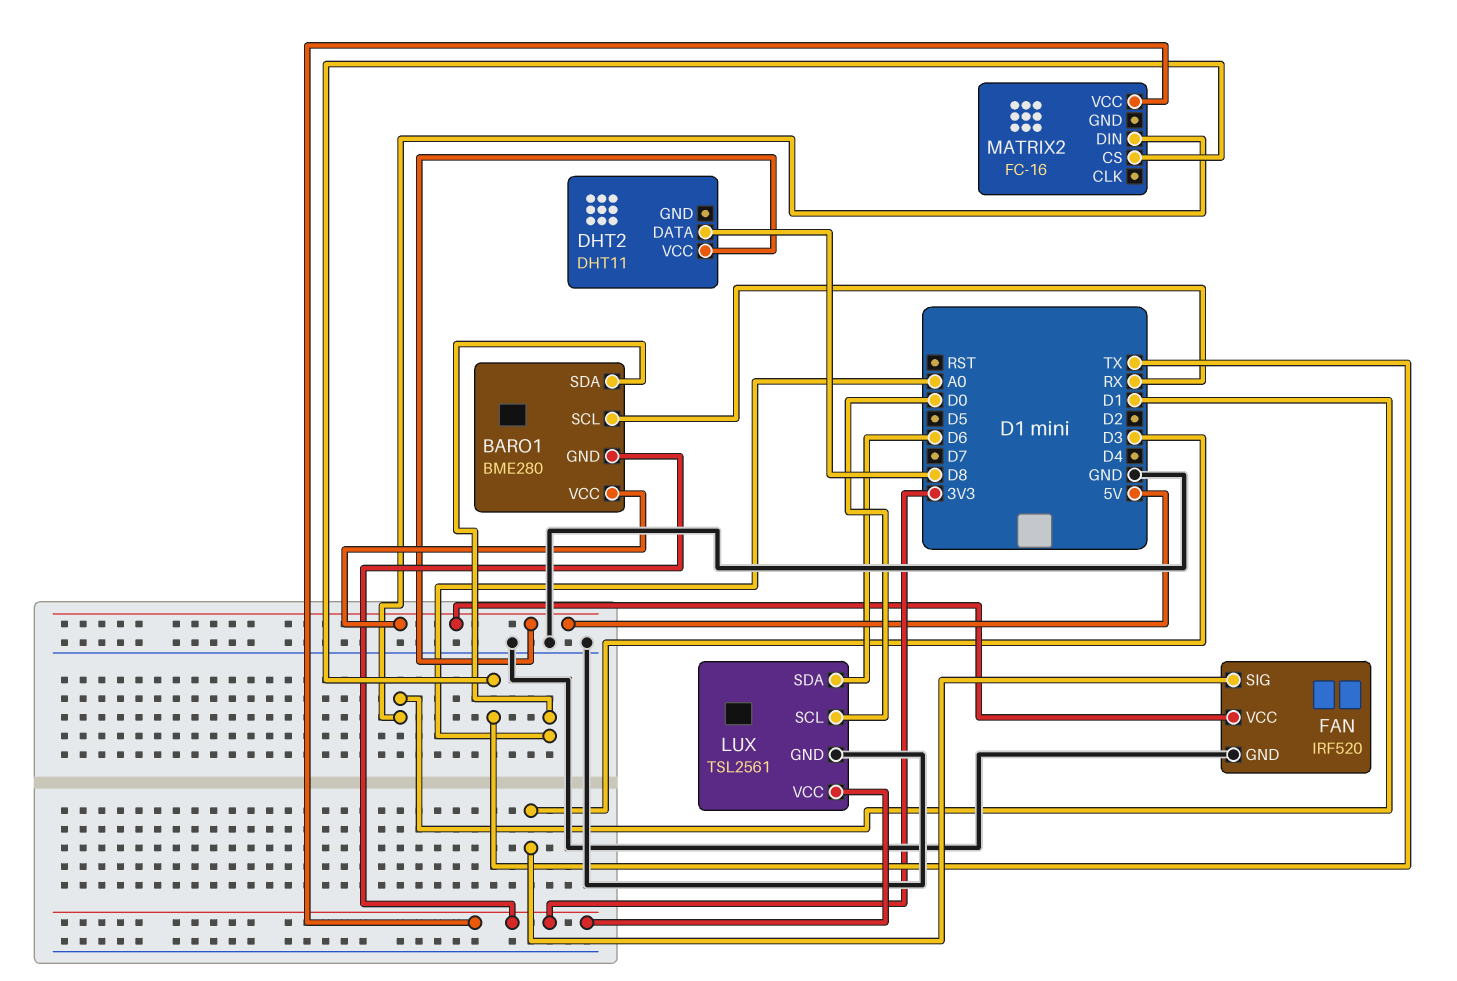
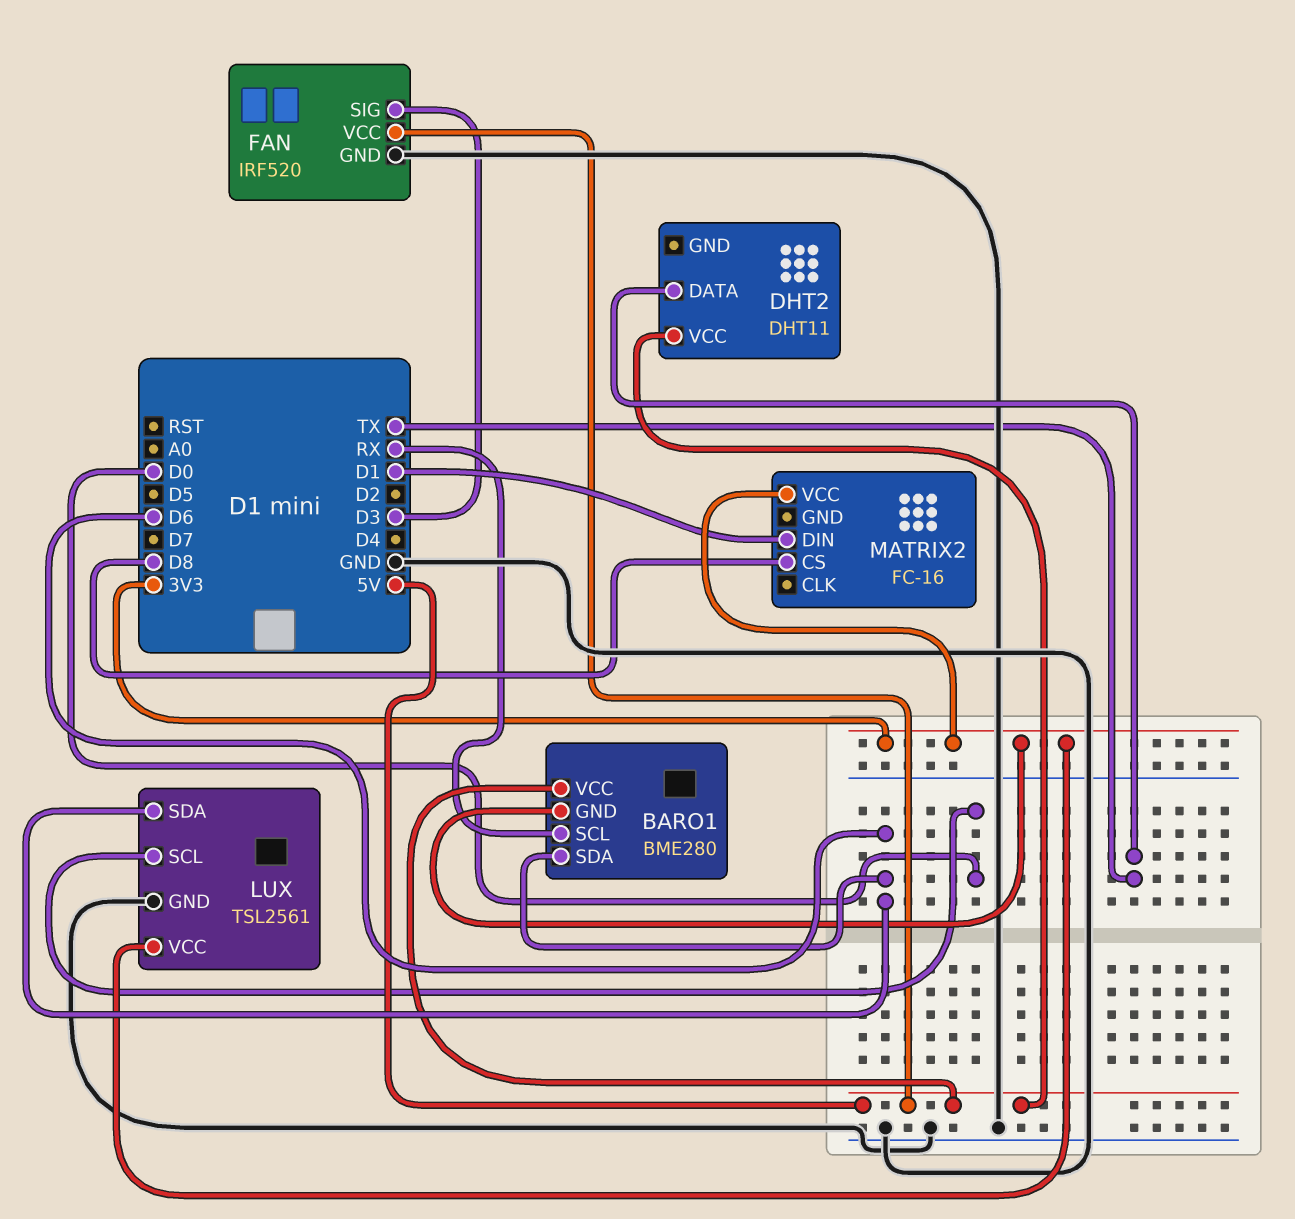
BARO1 pin SDA: A0 -> D6
DHT2 pin DATA: D8 -> TX
MATRIX2 pin CS: TX -> D8

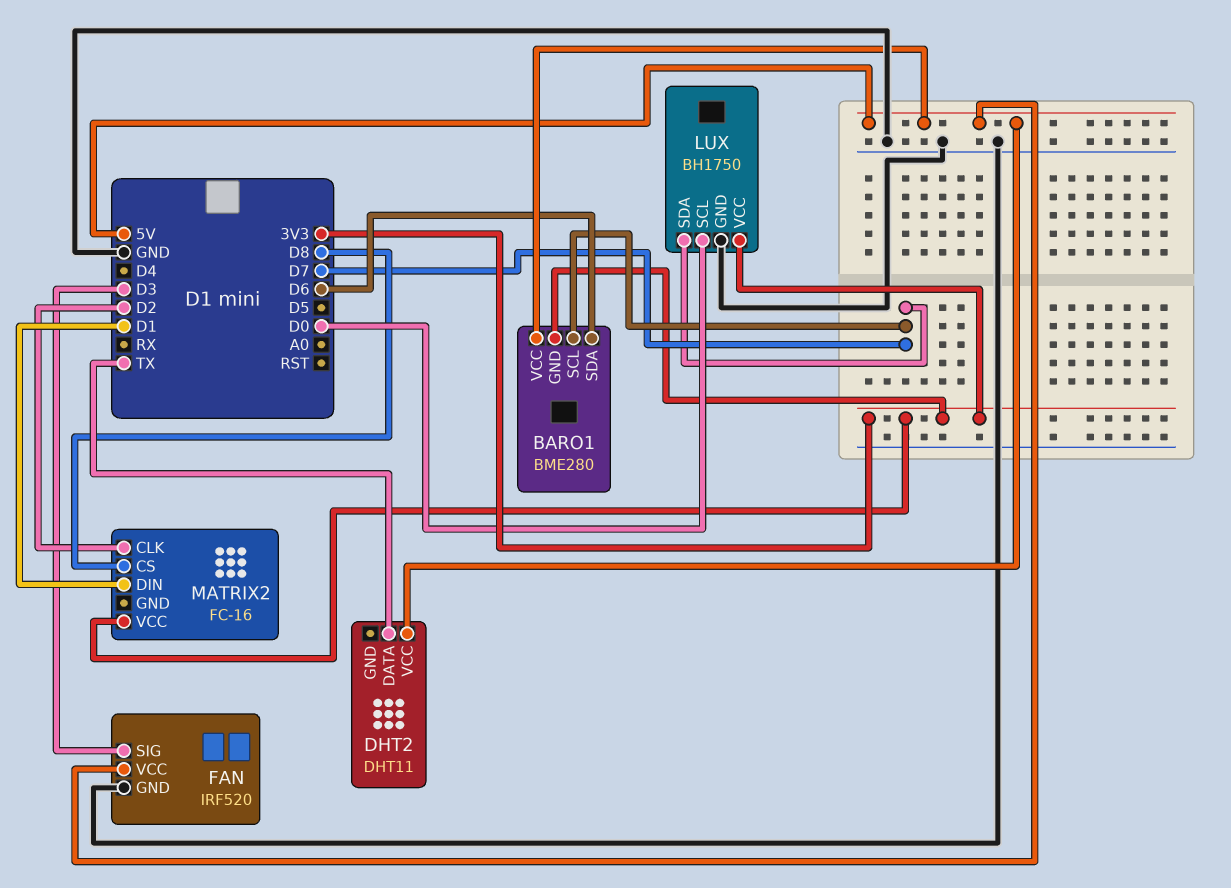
BARO1 pin SCL: RX -> D7
LUX: TSL2561 -> BH1750
LUX pin SDA: D6 -> D7
MATRIX2 pin CLK: none -> D2

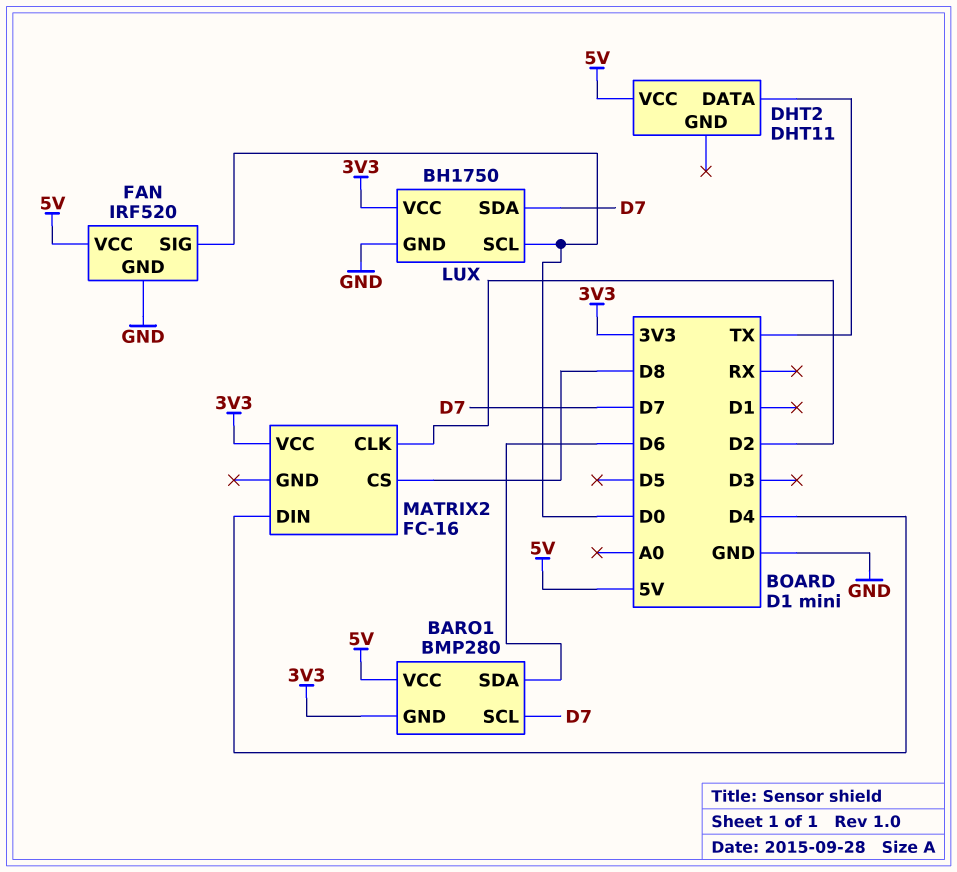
BARO1: BME280 -> BMP280
FAN pin SIG: D3 -> D0
MATRIX2 pin DIN: D1 -> D4

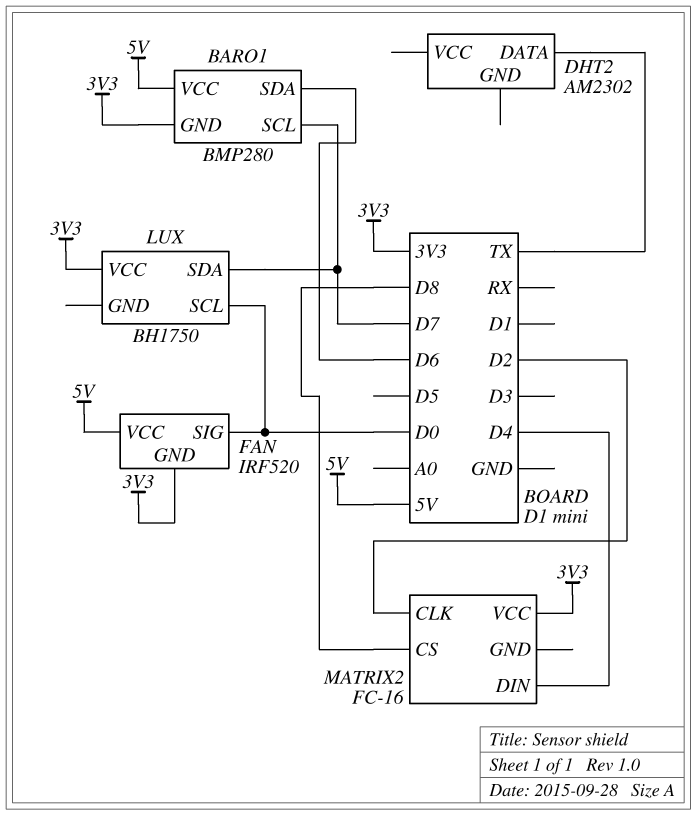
DHT2: DHT11 -> AM2302
DHT2 pin VCC: 5V -> none
FAN pin GND: GND -> 3V3
LUX pin GND: GND -> none

